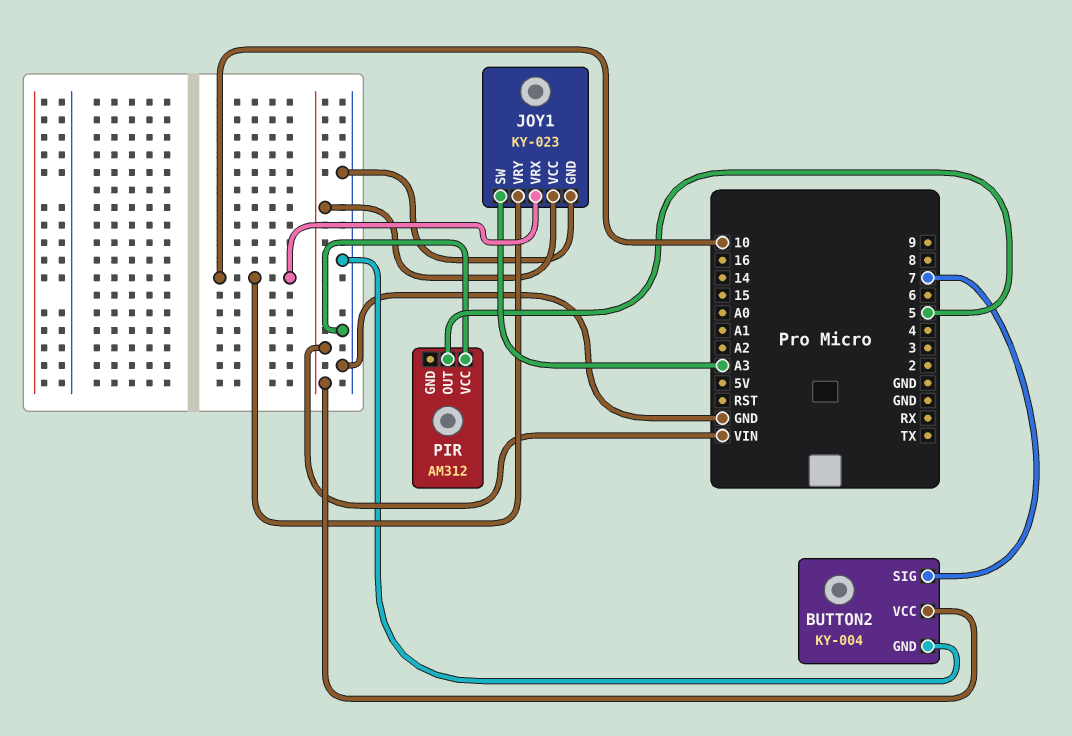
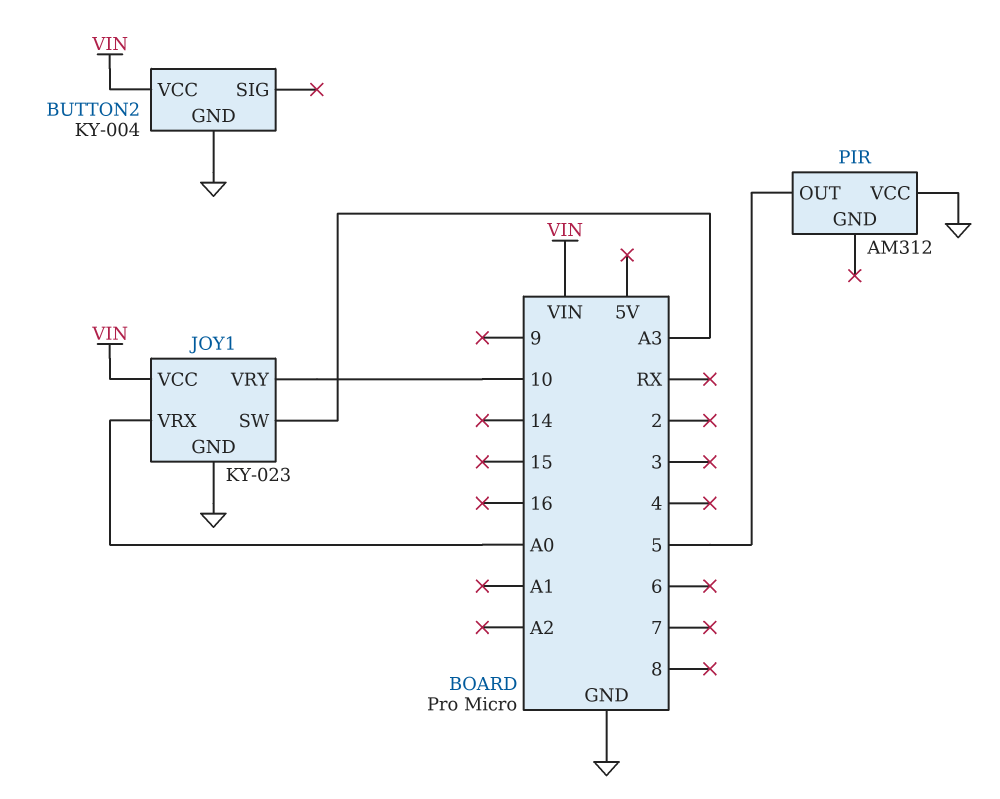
BUTTON2 pin SIG: 7 -> none
JOY1 pin VRX: 10 -> A0

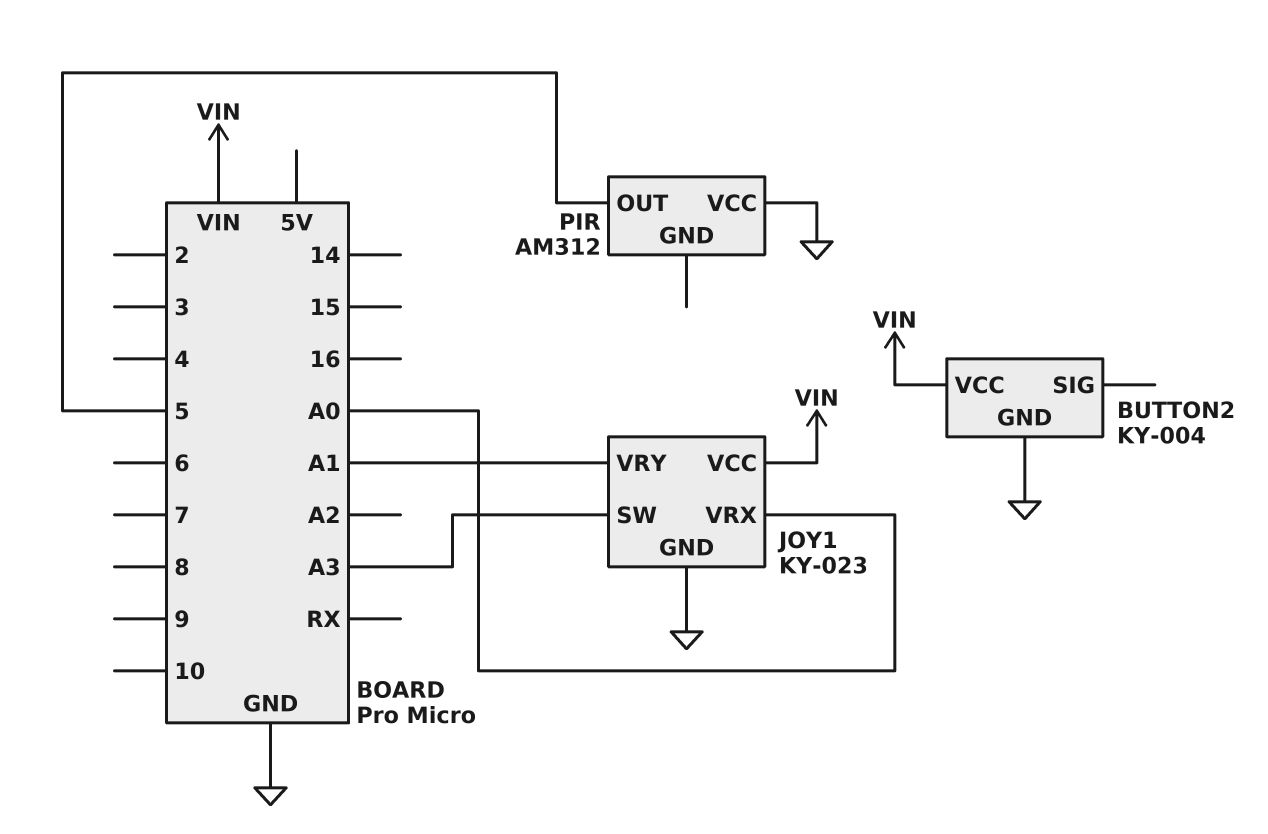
JOY1 pin VRY: 10 -> A1

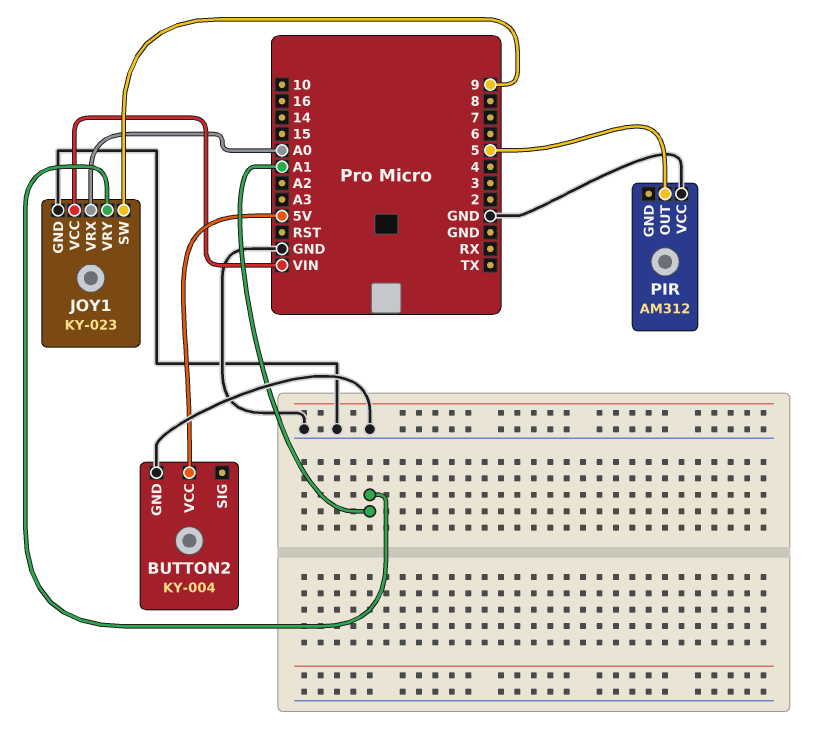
BUTTON2 pin VCC: VIN -> 5V
JOY1 pin SW: A3 -> 9

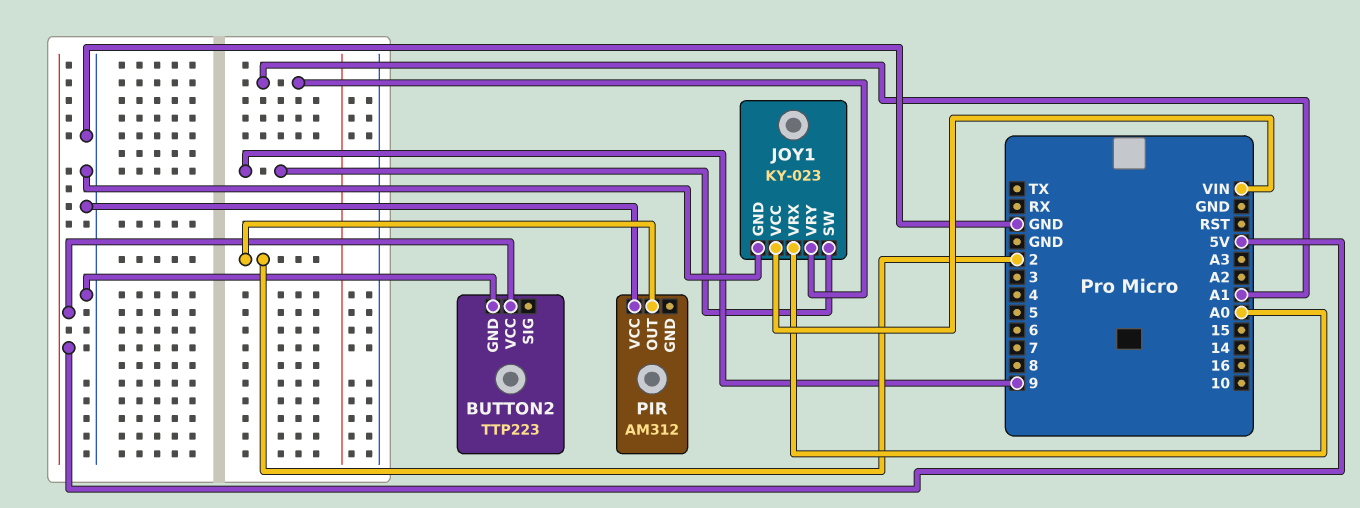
BUTTON2: KY-004 -> TTP223
PIR pin OUT: 5 -> 2

